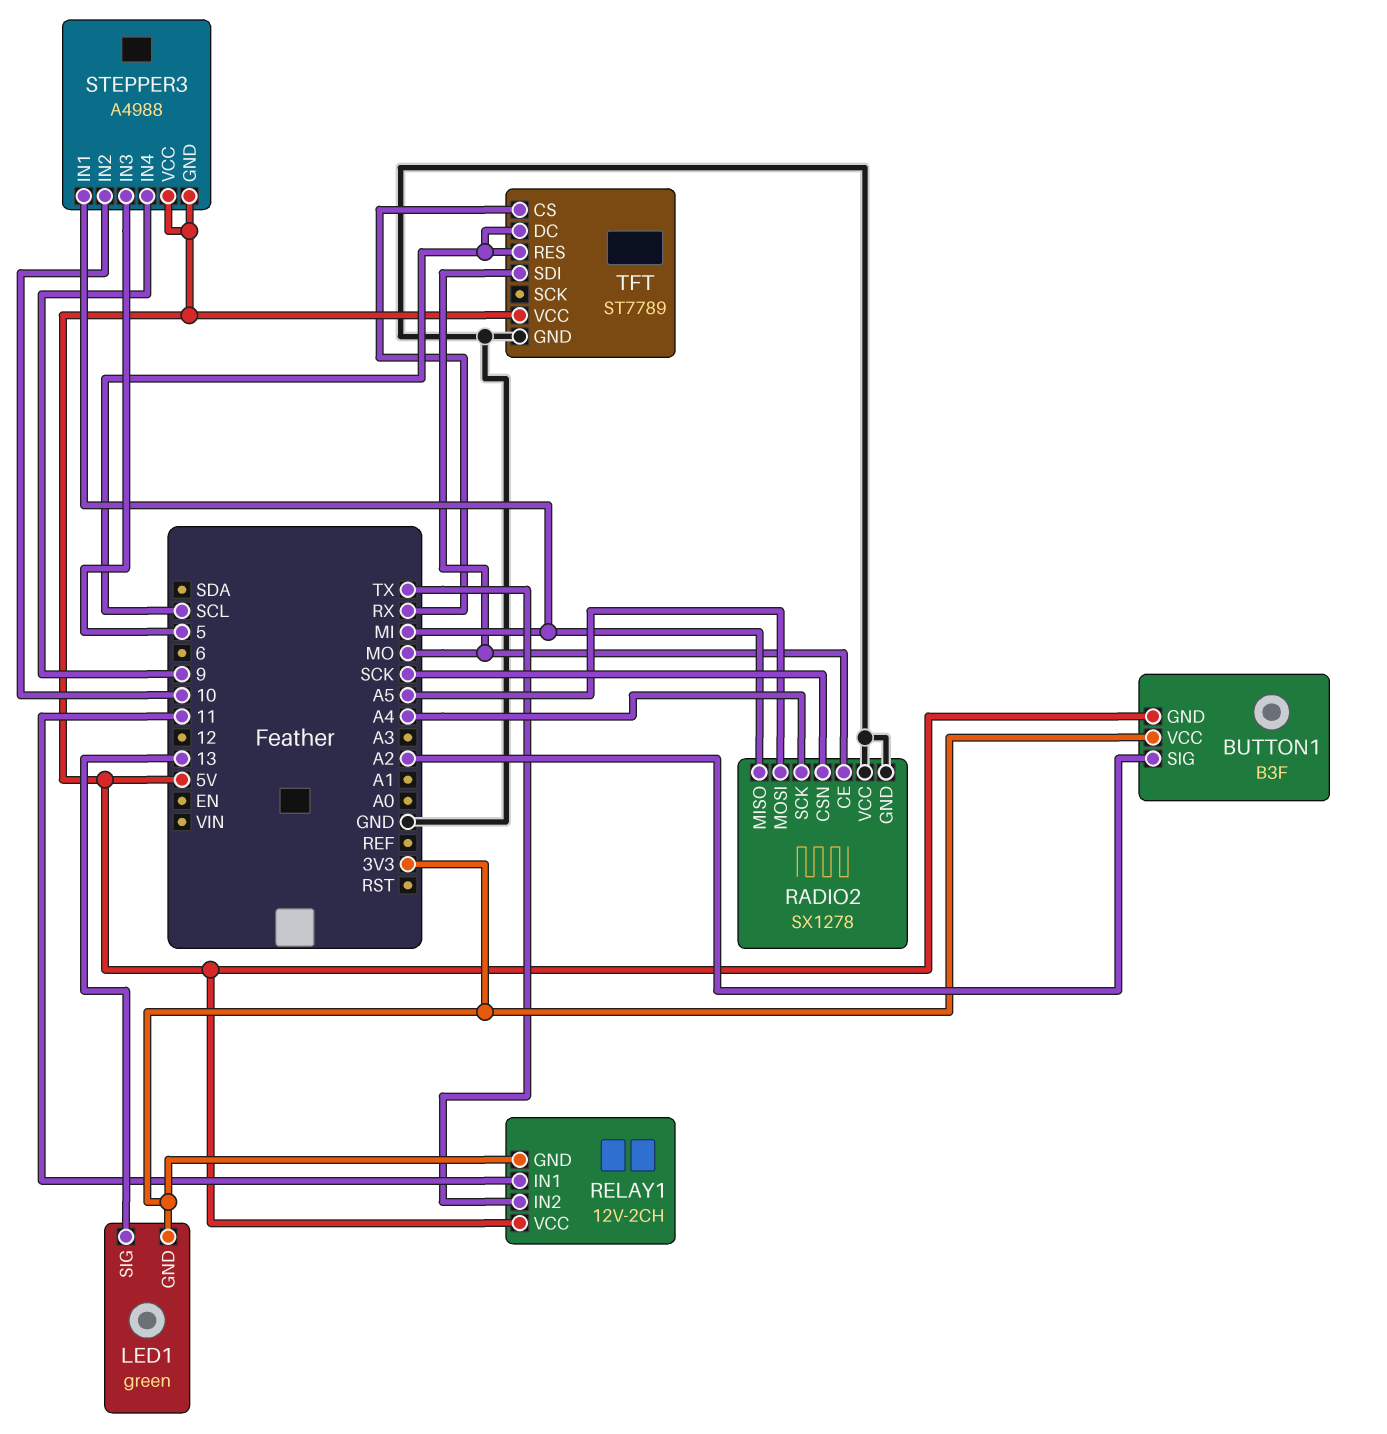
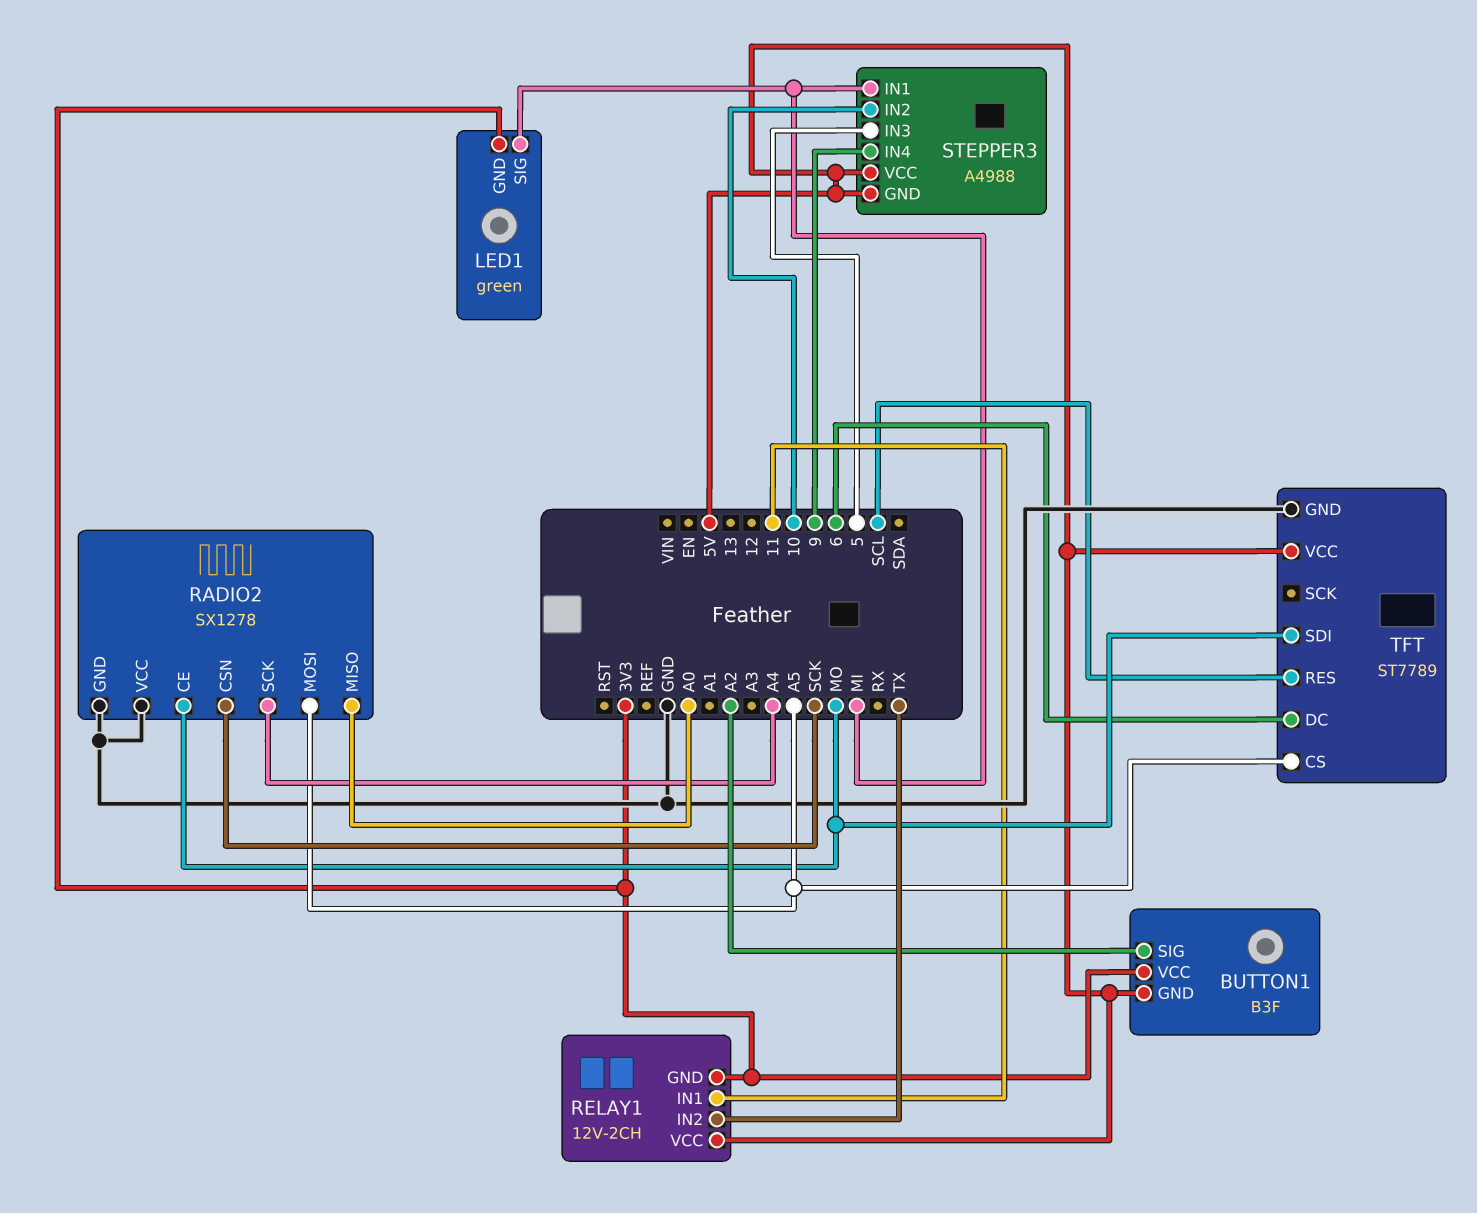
LED1 pin SIG: 13 -> MI
RADIO2 pin MISO: MI -> A0
TFT pin CS: RX -> A5
TFT pin DC: SCL -> 6

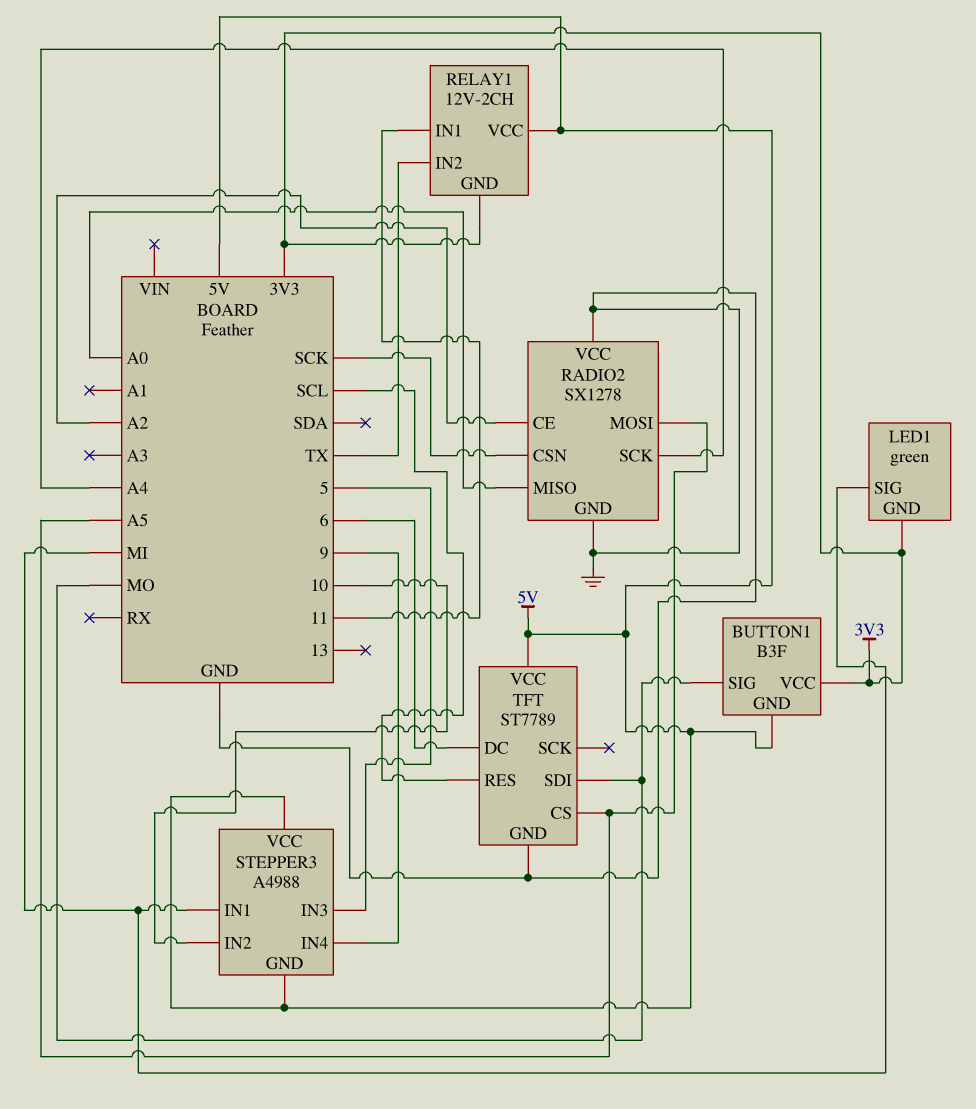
BUTTON1 pin SIG: A2 -> MO
RADIO2 pin CE: MO -> A2

